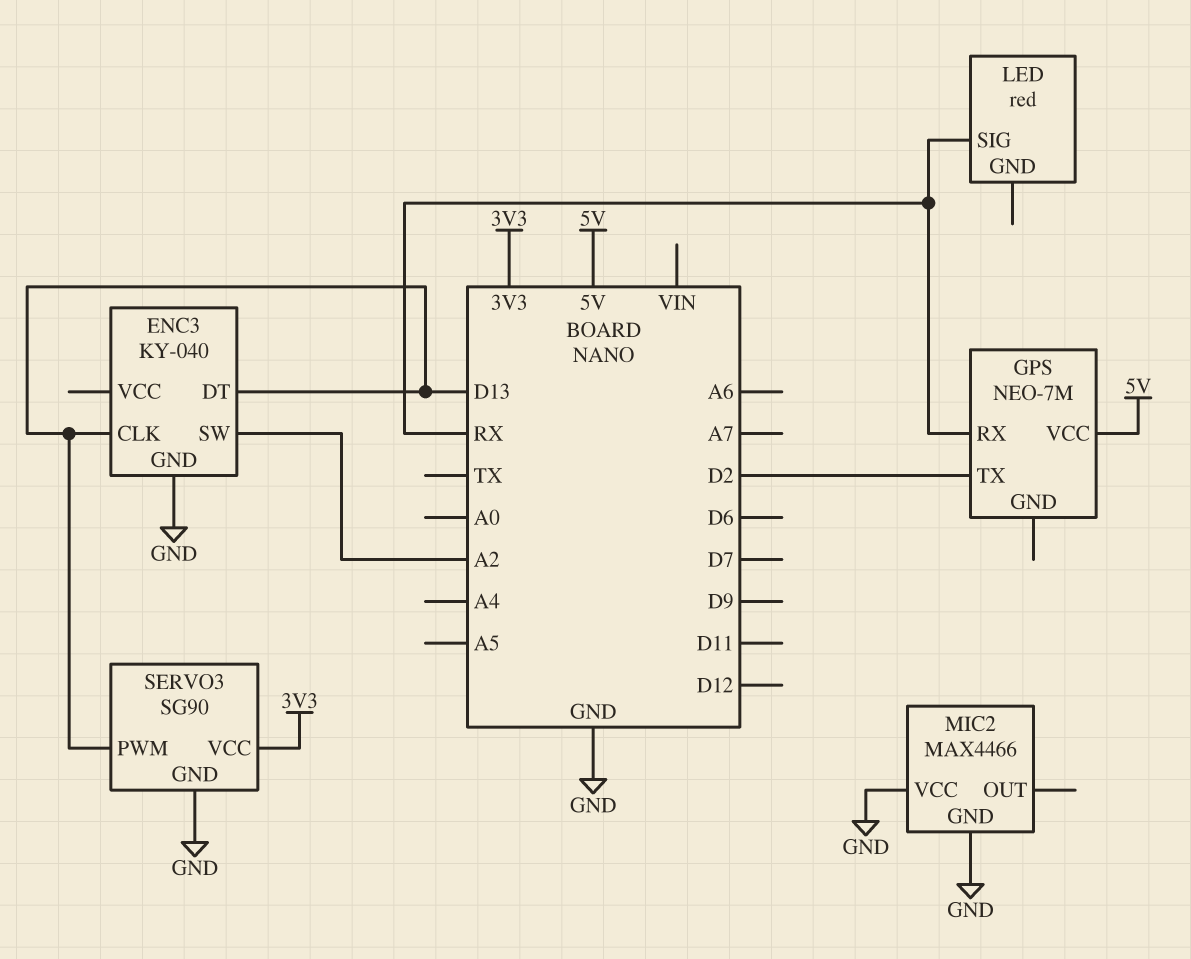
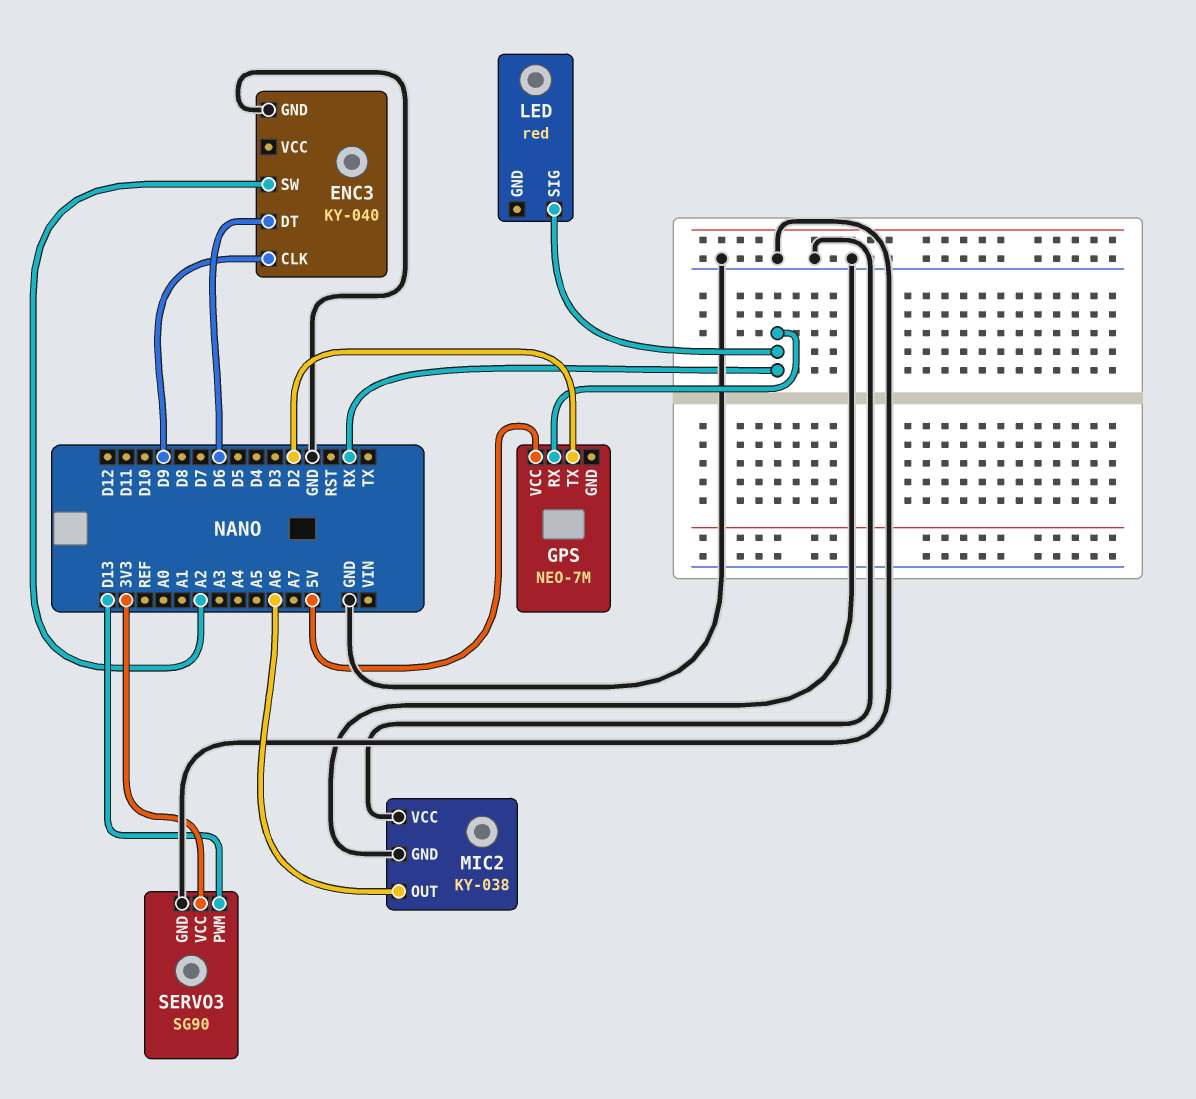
ENC3 pin CLK: D13 -> D9
ENC3 pin DT: D13 -> D6
MIC2: MAX4466 -> KY-038
MIC2 pin OUT: none -> A6

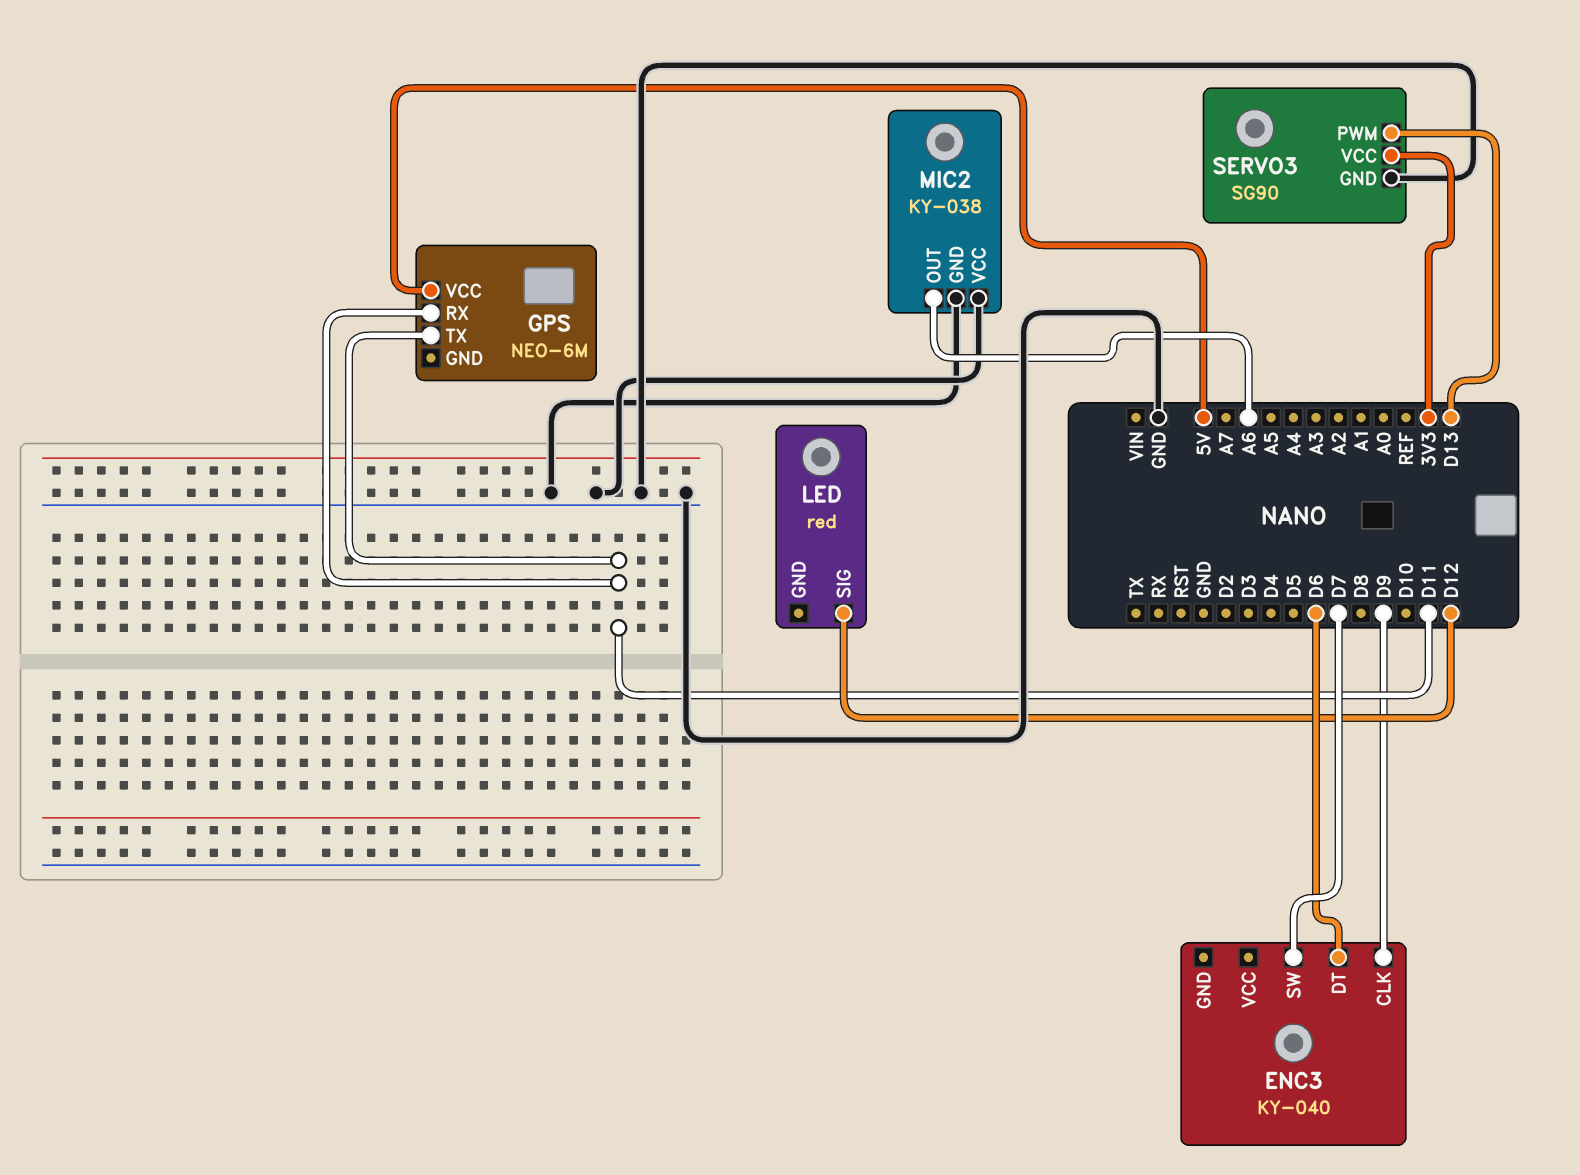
ENC3 pin GND: GND -> none
ENC3 pin SW: A2 -> D7
GPS: NEO-7M -> NEO-6M
GPS pin RX: RX -> D11
GPS pin TX: D2 -> D11
LED pin SIG: RX -> D12

